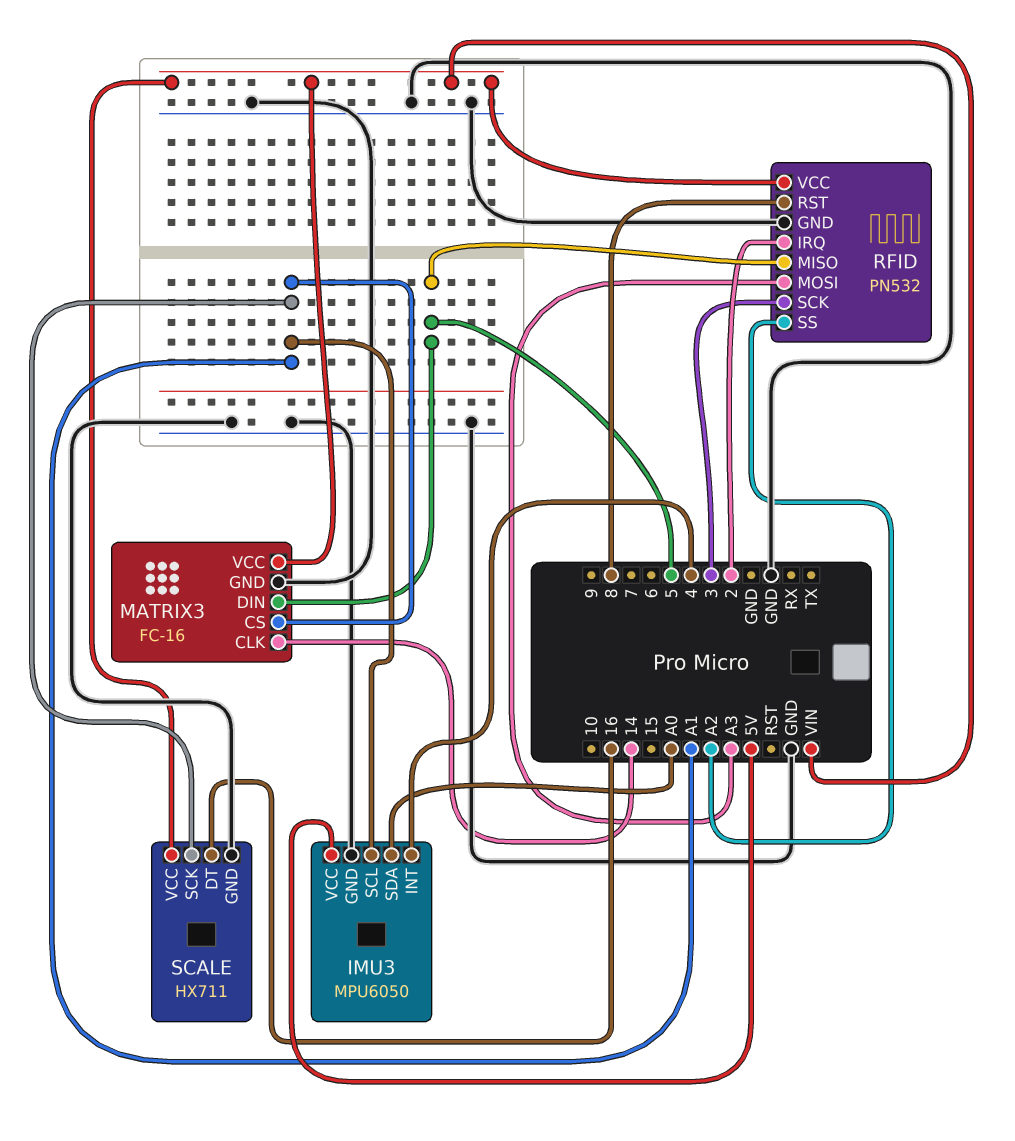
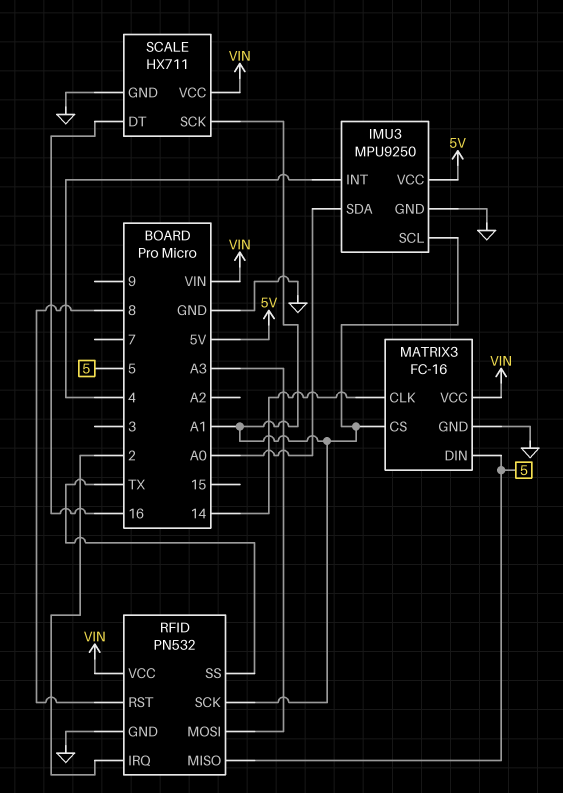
IMU3: MPU6050 -> MPU9250
RFID pin SCK: 3 -> A1
RFID pin SS: A2 -> TX

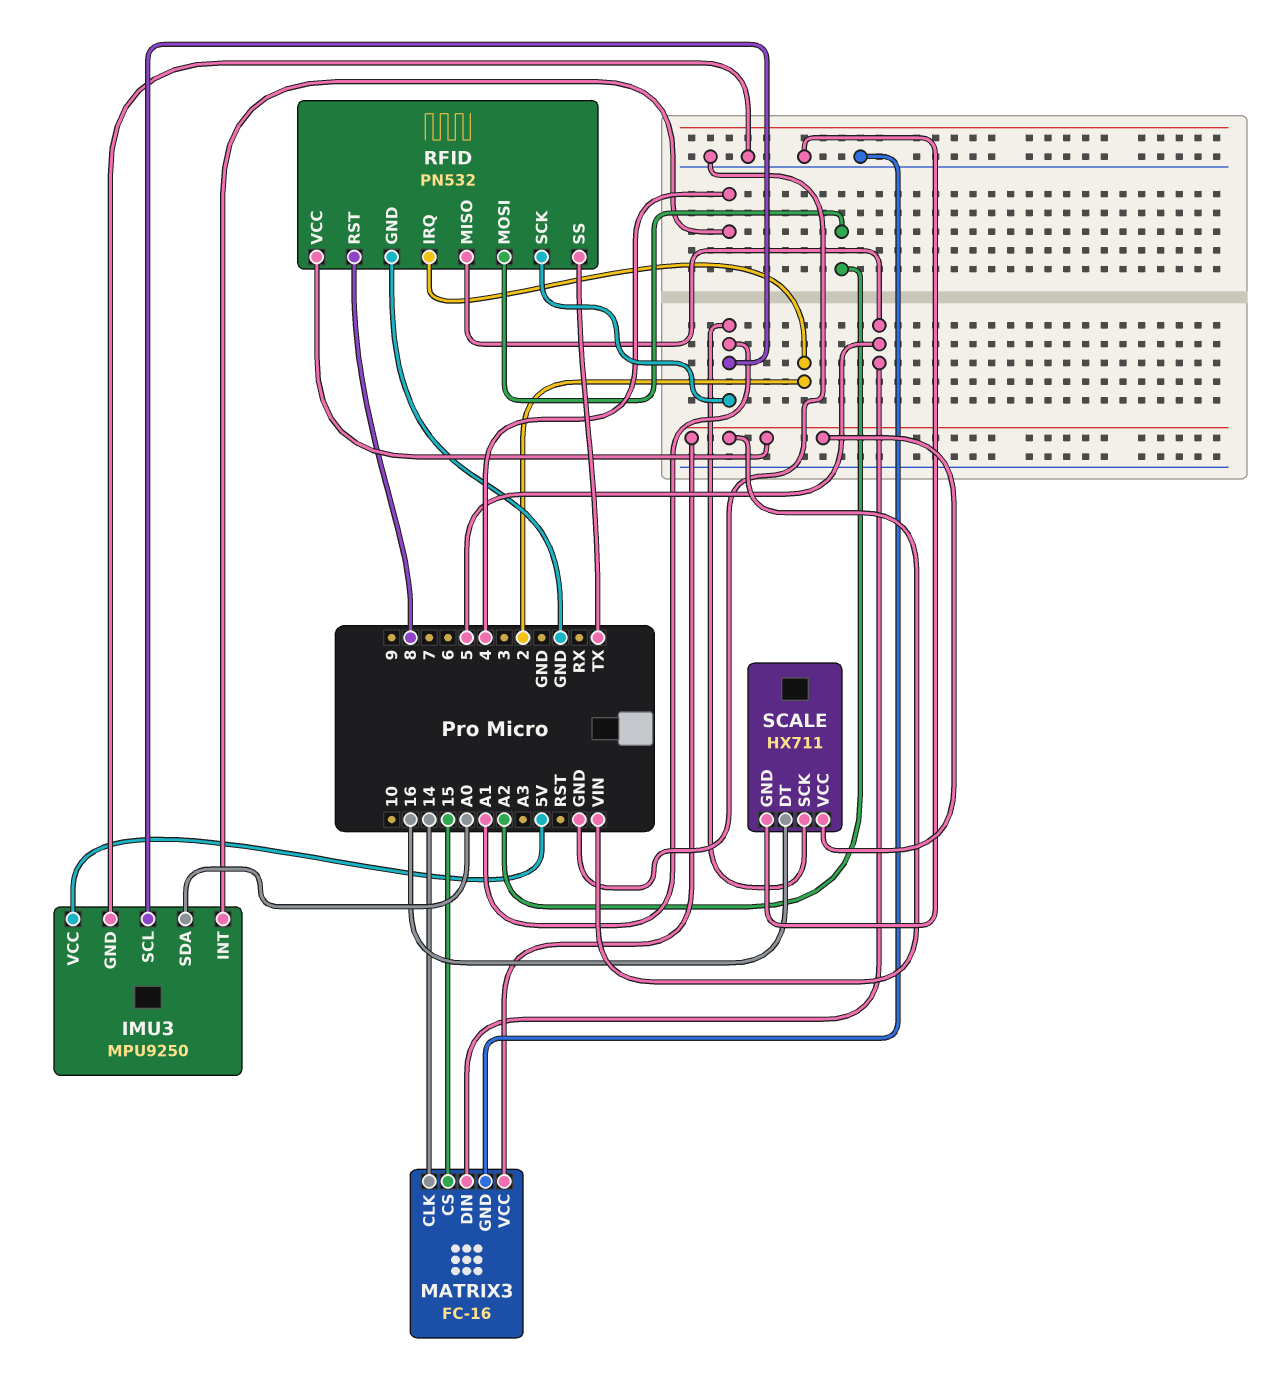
MATRIX3 pin CS: A1 -> 15
RFID pin MOSI: A3 -> A2

